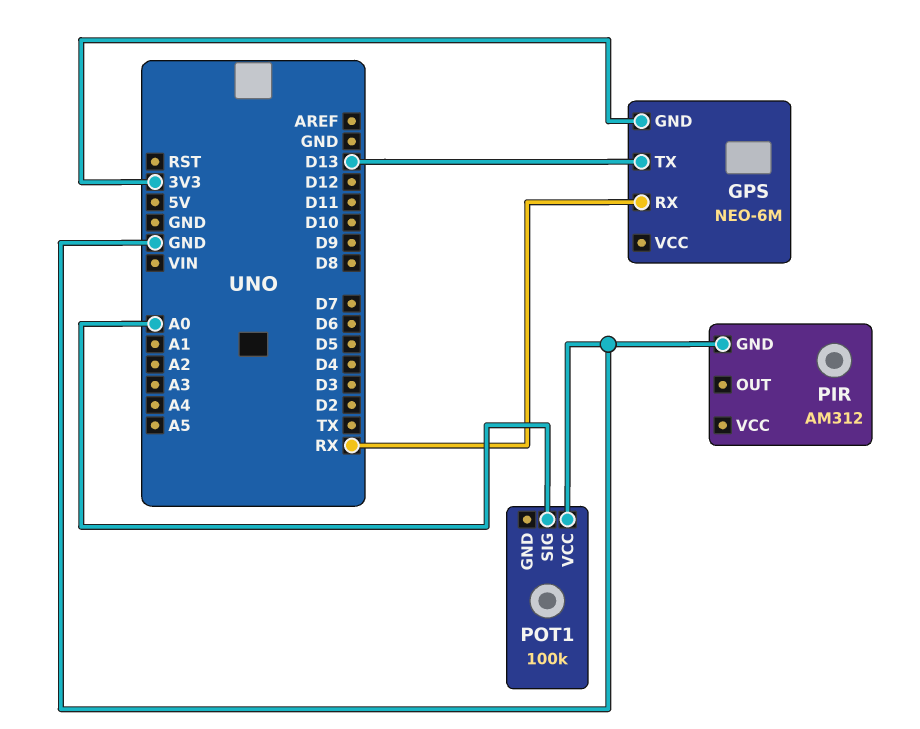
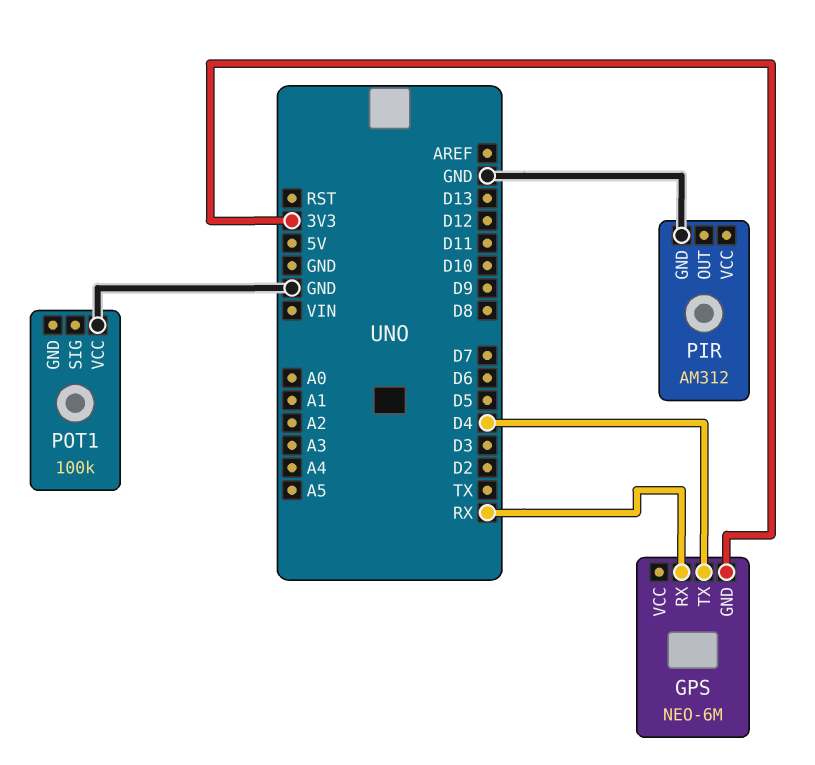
GPS pin TX: D13 -> D4
POT1 pin SIG: A0 -> none

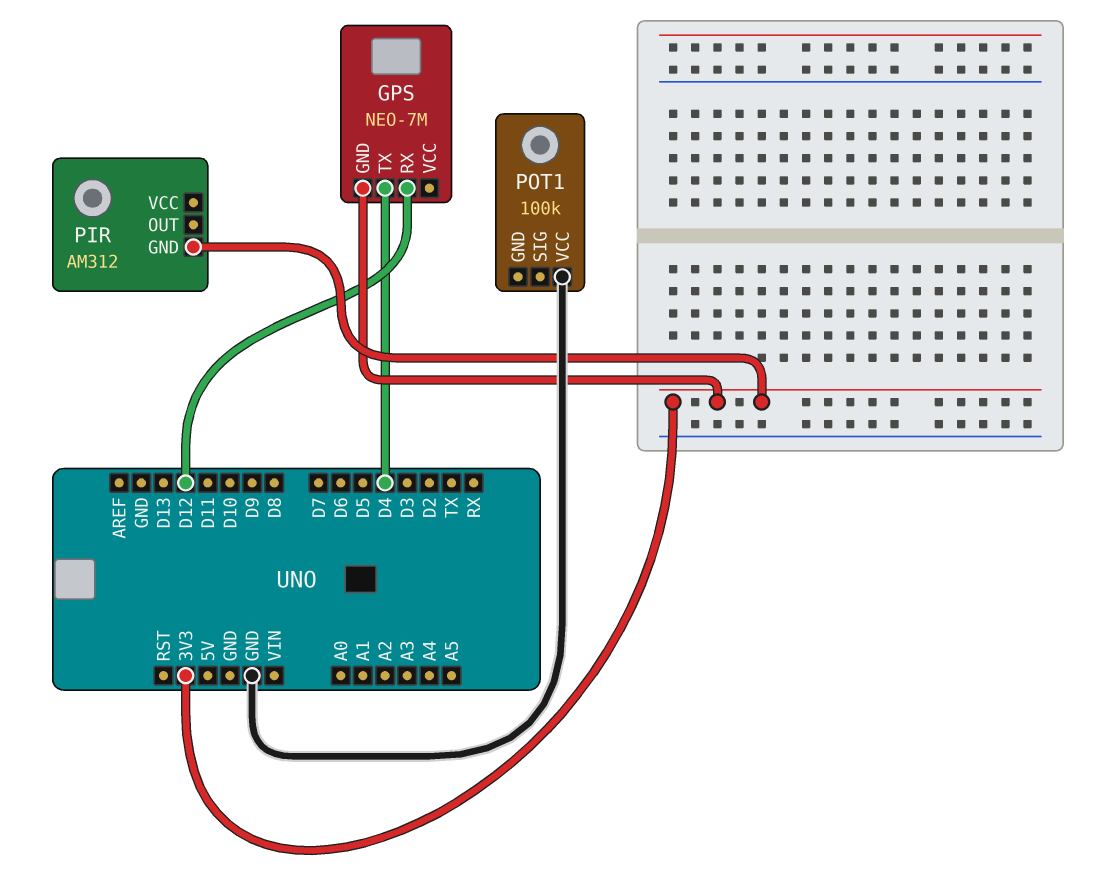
GPS: NEO-6M -> NEO-7M
GPS pin RX: RX -> D12
PIR pin GND: GND -> 3V3

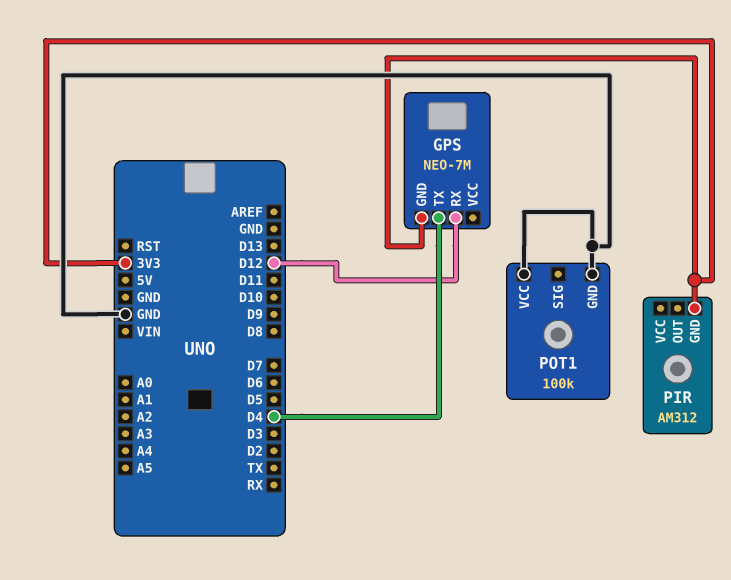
POT1 pin GND: none -> GND

